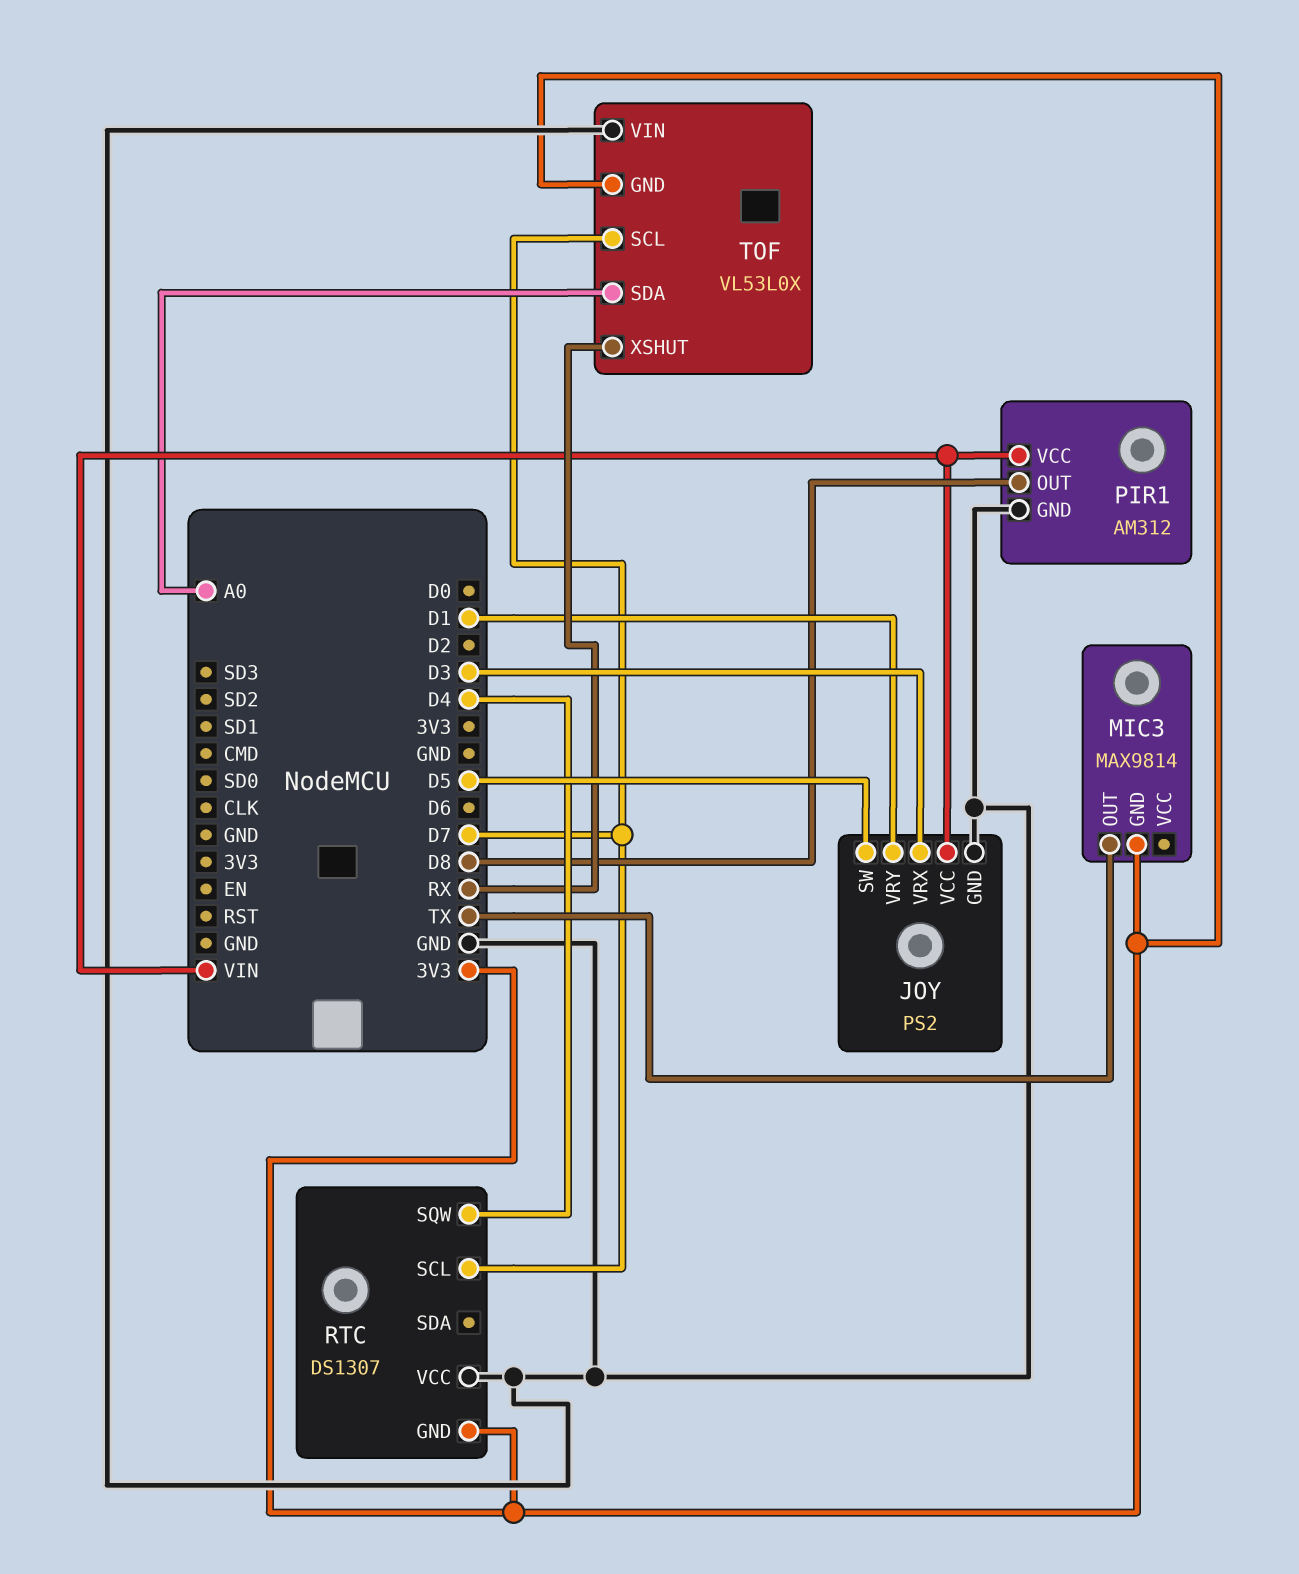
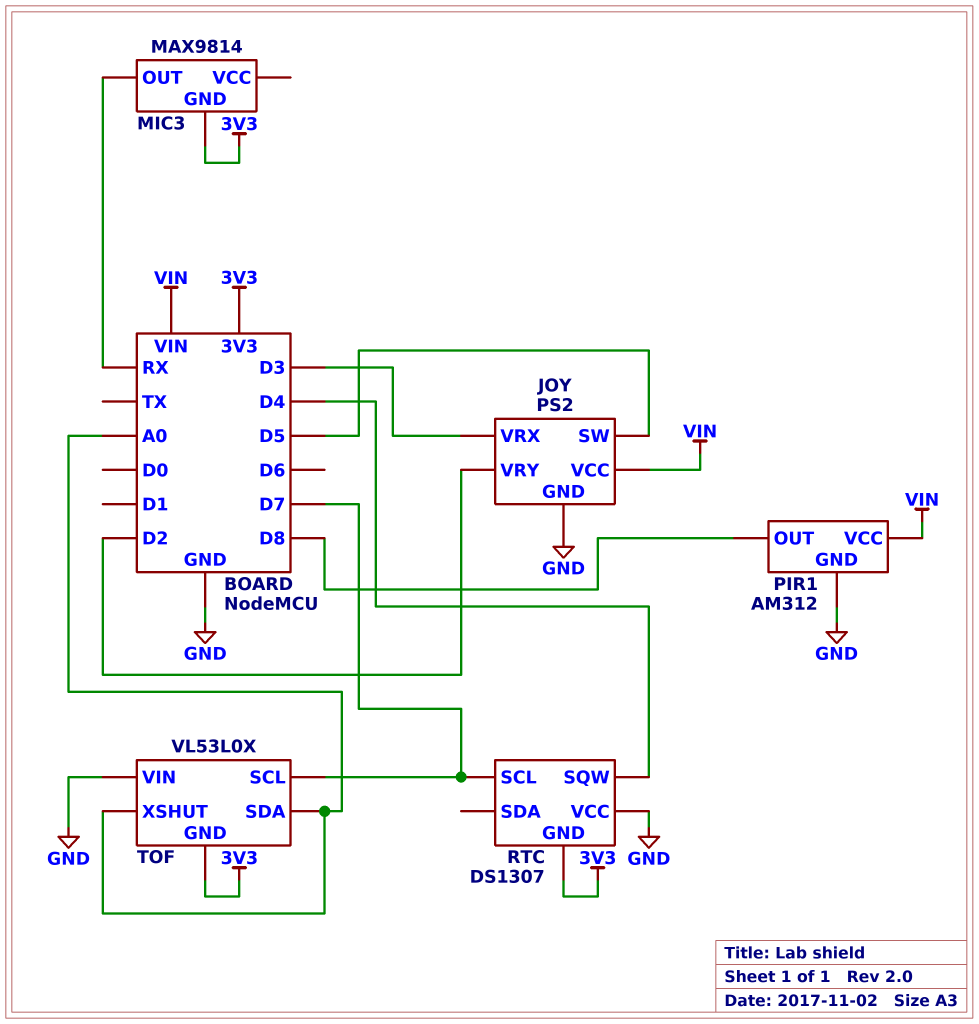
JOY pin VRY: D1 -> D2
MIC3 pin OUT: TX -> RX
TOF pin XSHUT: RX -> A0

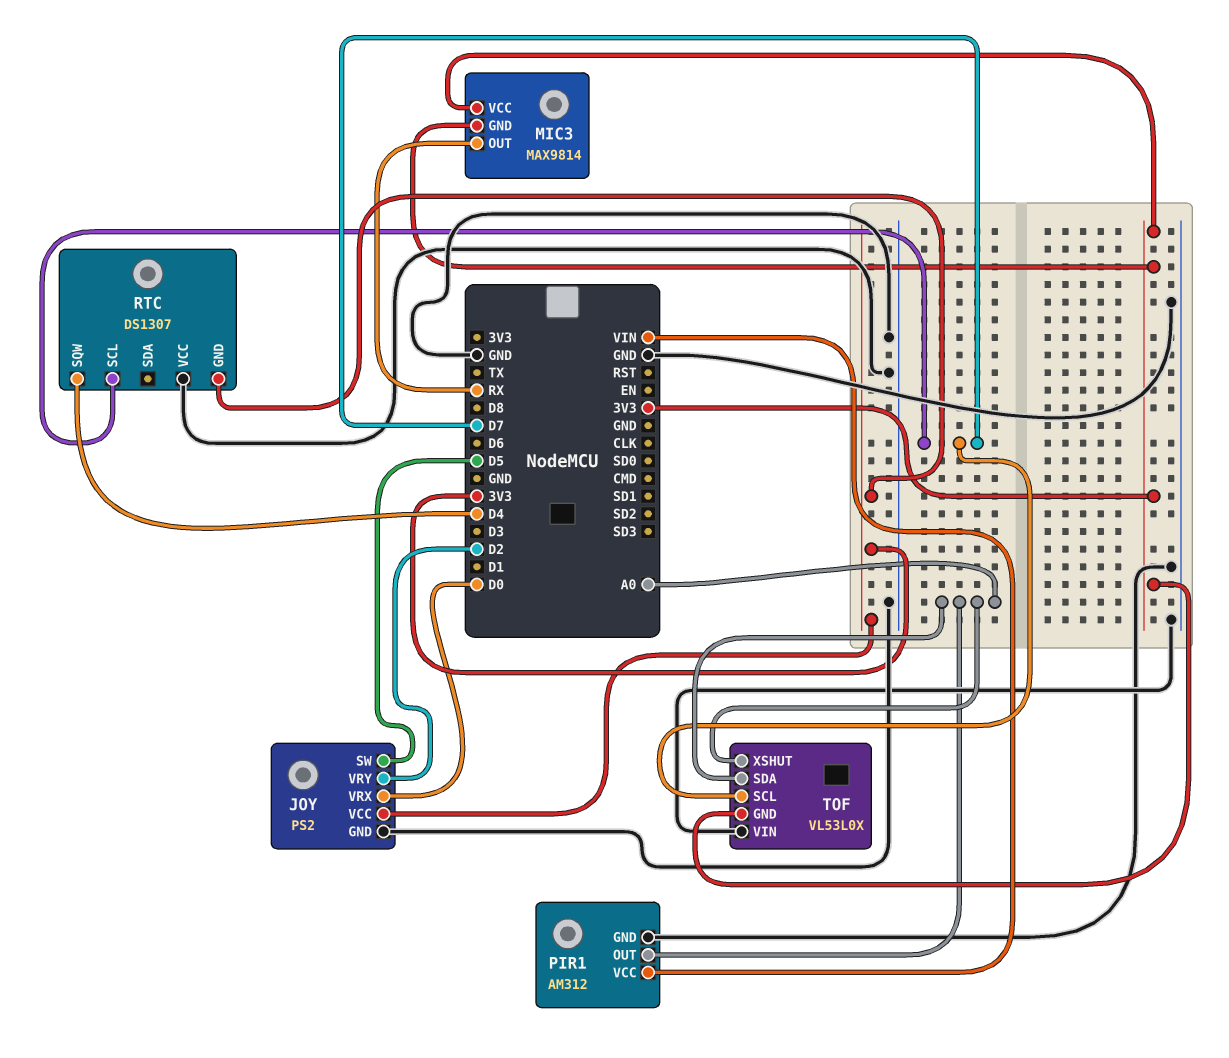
JOY pin VCC: VIN -> 3V3
JOY pin VRX: D3 -> D0
MIC3 pin VCC: none -> 3V3
PIR1 pin OUT: D8 -> A0

